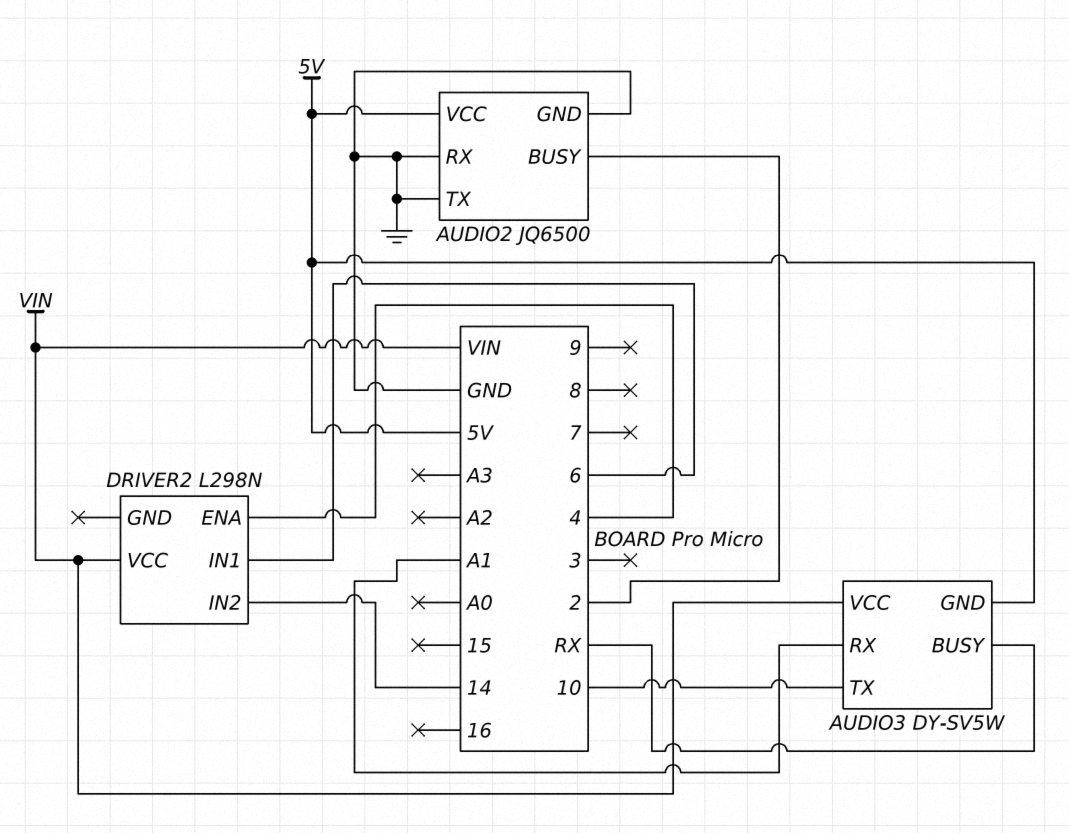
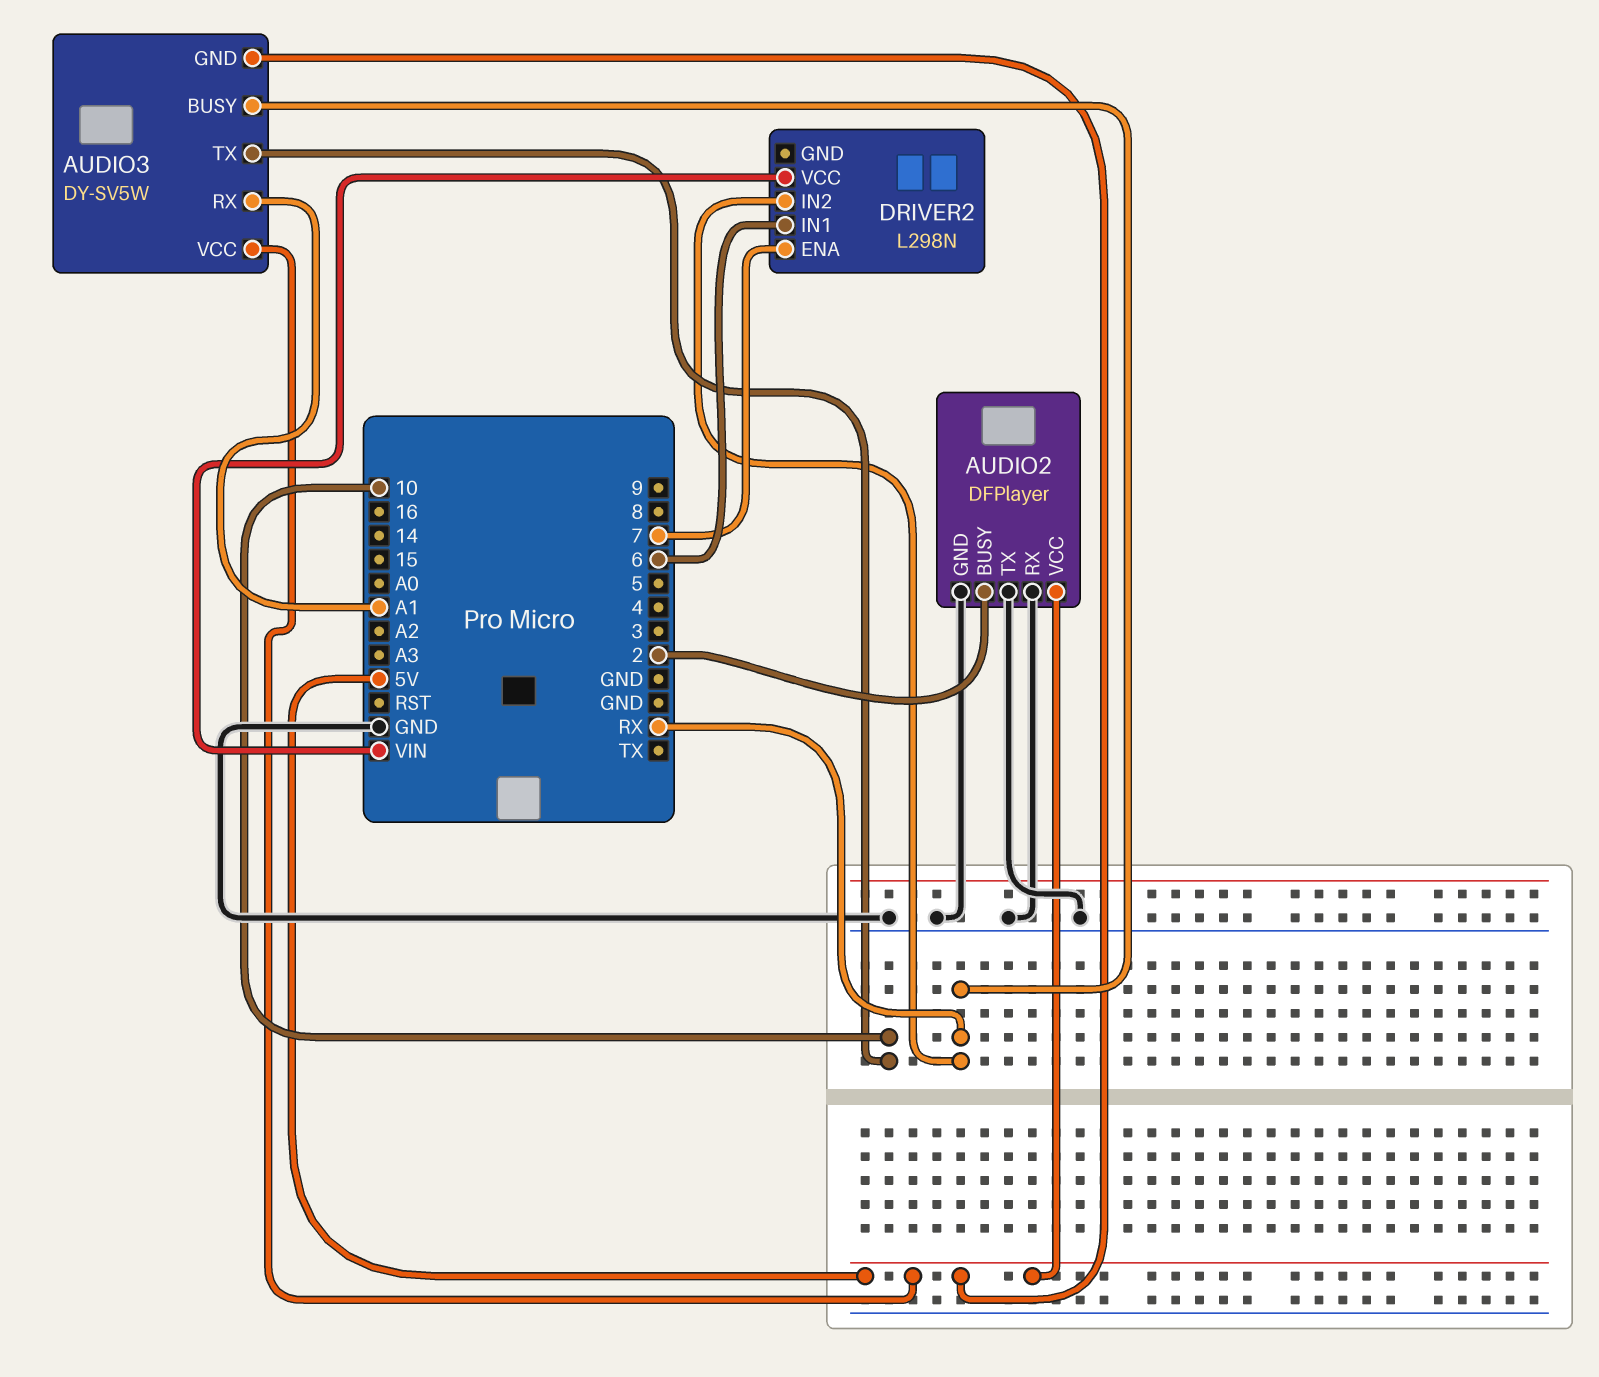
AUDIO2: JQ6500 -> DFPlayer
AUDIO3 pin VCC: VIN -> 5V
DRIVER2 pin ENA: 4 -> 7
DRIVER2 pin IN2: 14 -> RX

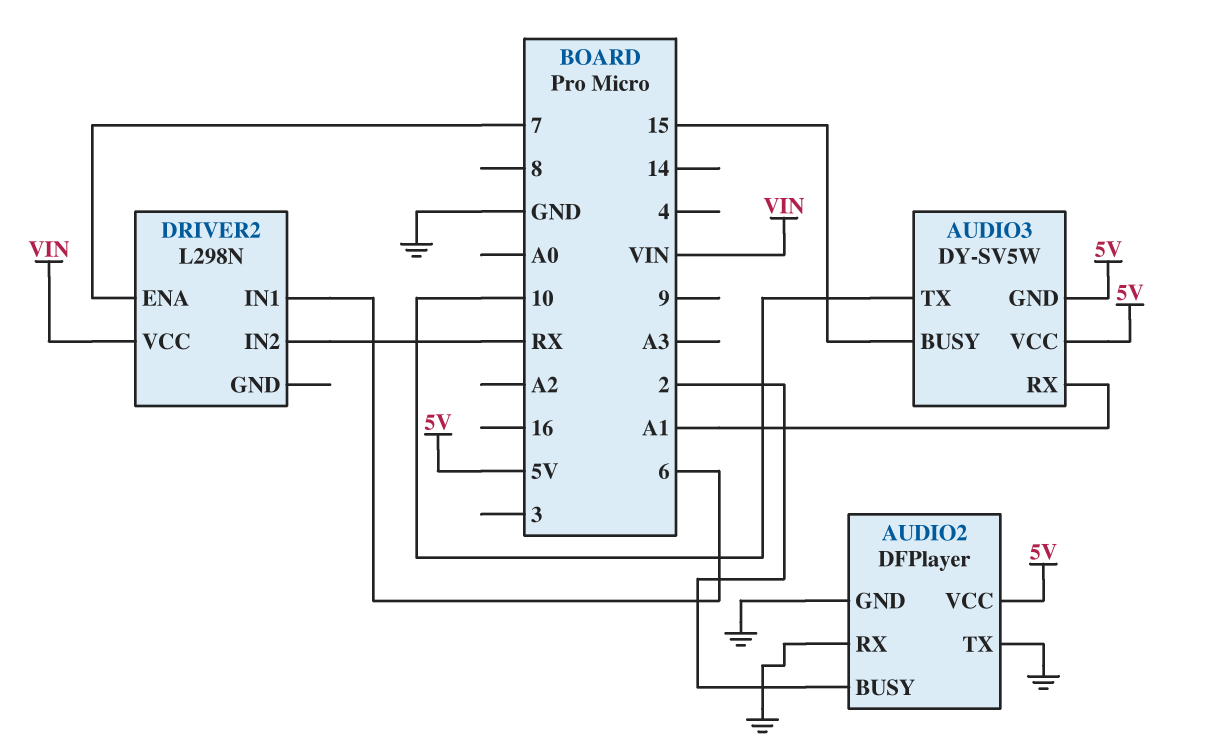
AUDIO3 pin BUSY: RX -> 15

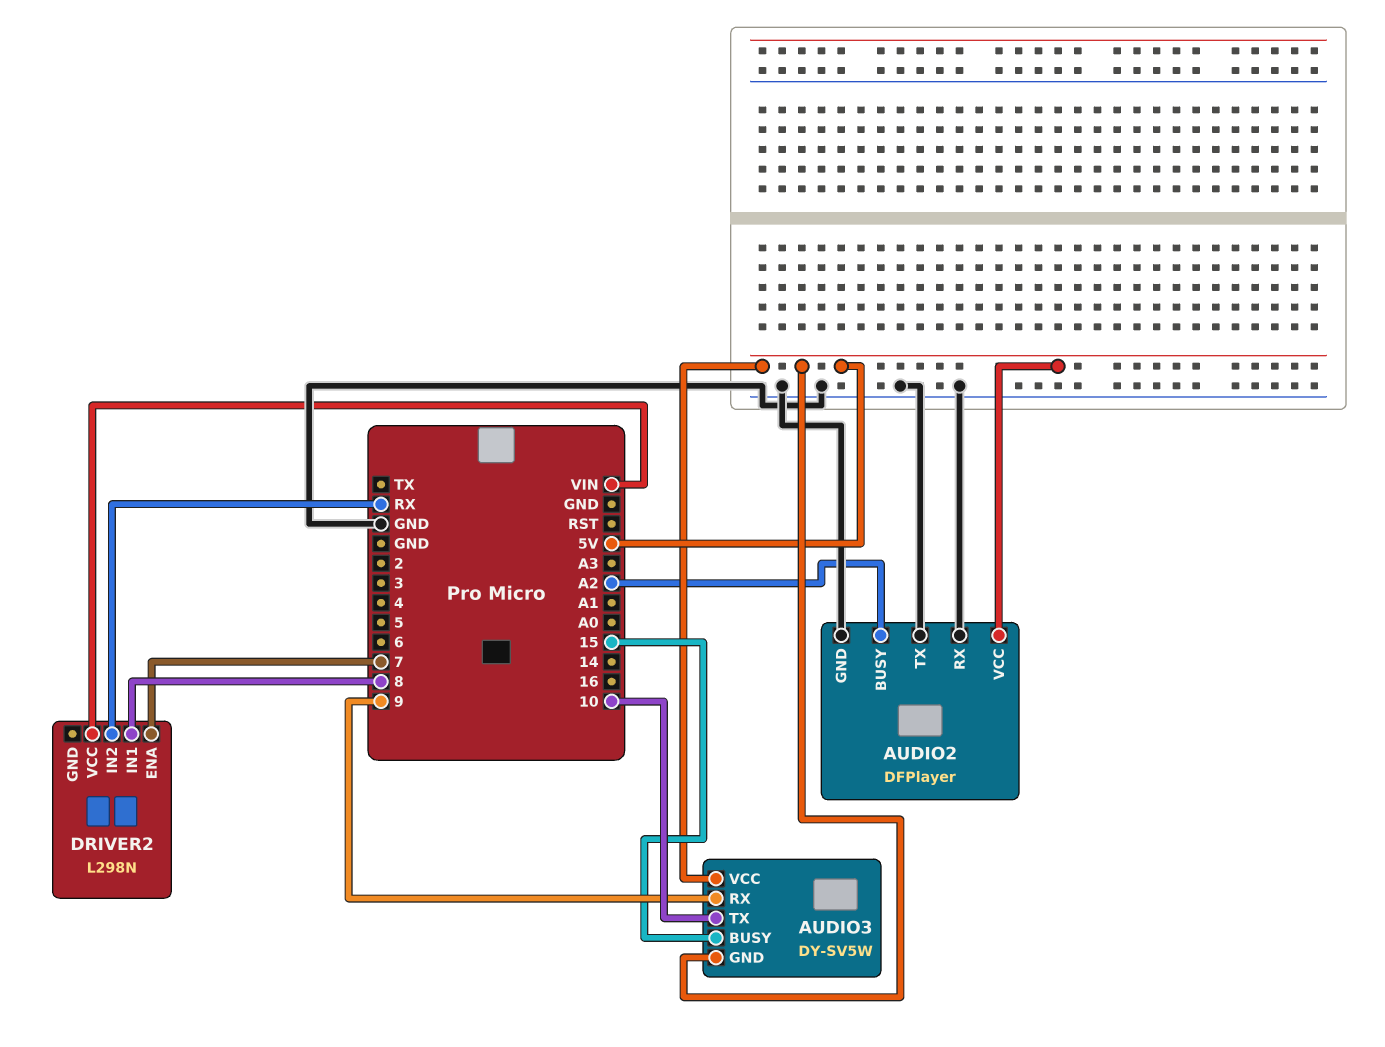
AUDIO2 pin BUSY: 2 -> A2
AUDIO3 pin RX: A1 -> 9
DRIVER2 pin IN1: 6 -> 8

